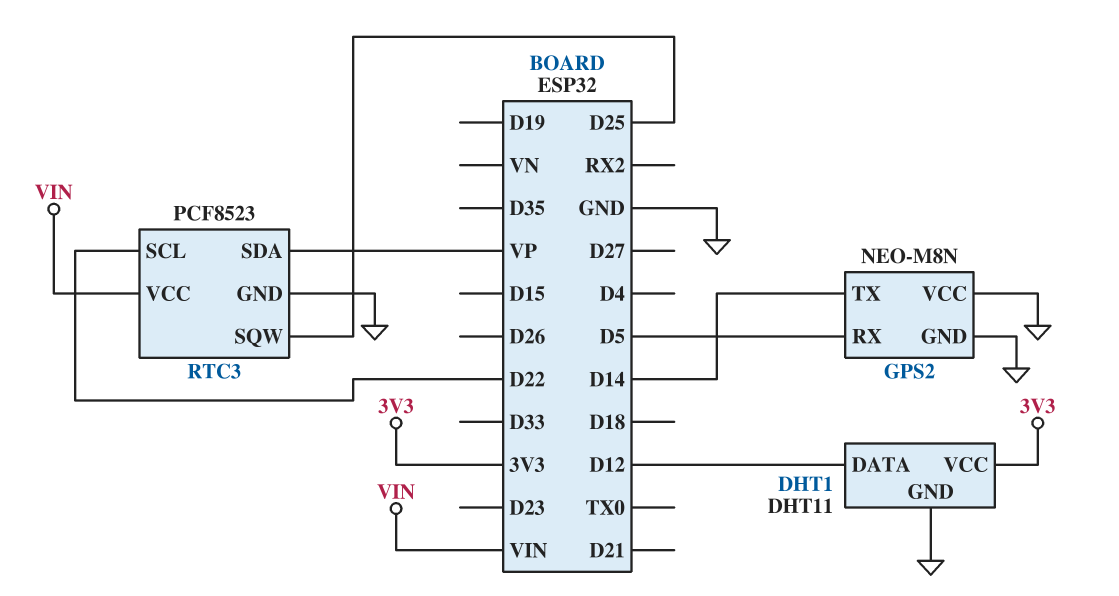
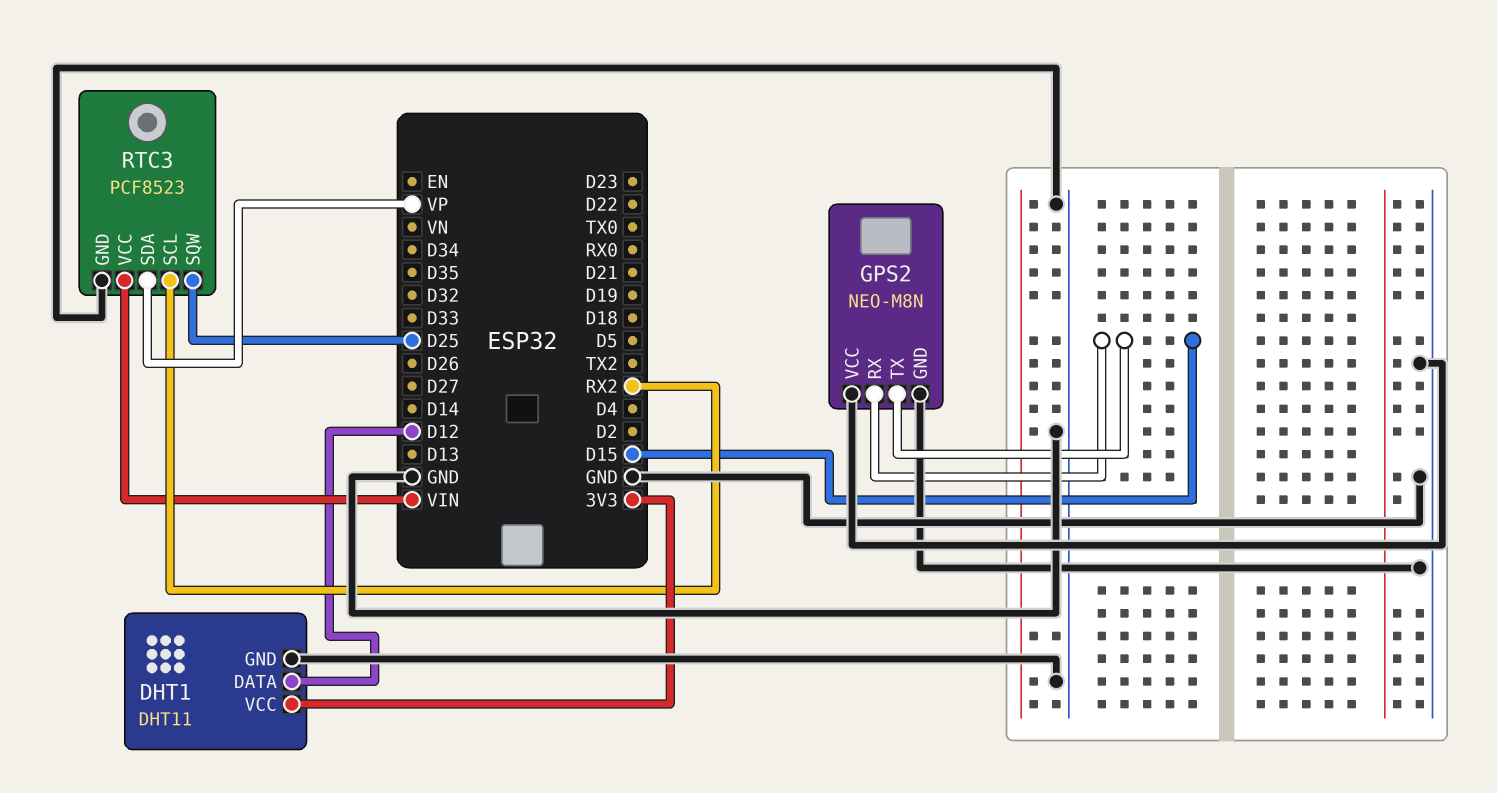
GPS2 pin RX: D5 -> D15
GPS2 pin TX: D14 -> D15
RTC3 pin SCL: D22 -> RX2

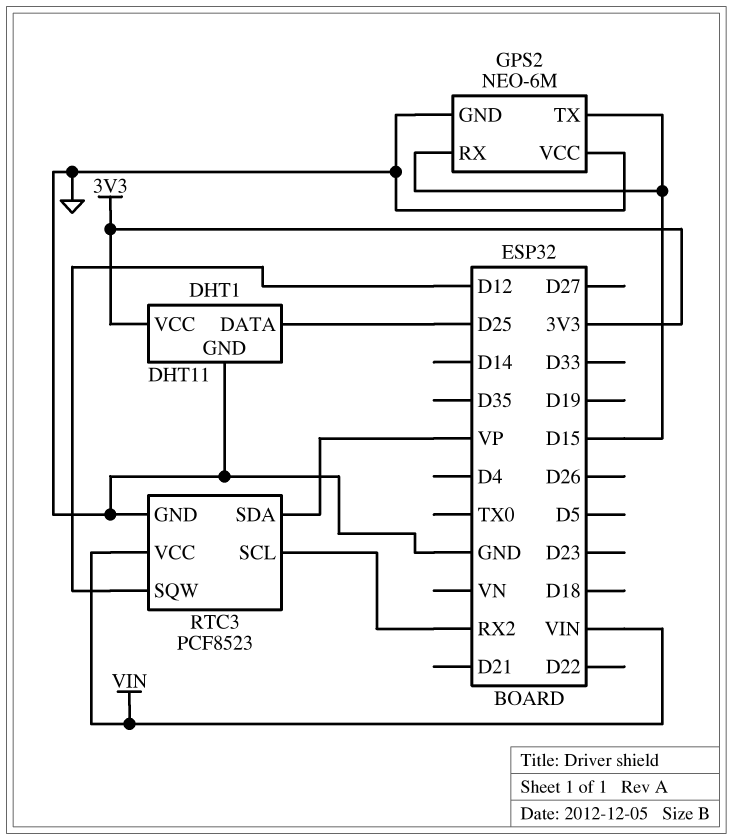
DHT1 pin DATA: D12 -> D25
GPS2: NEO-M8N -> NEO-6M
RTC3 pin SQW: D25 -> D12

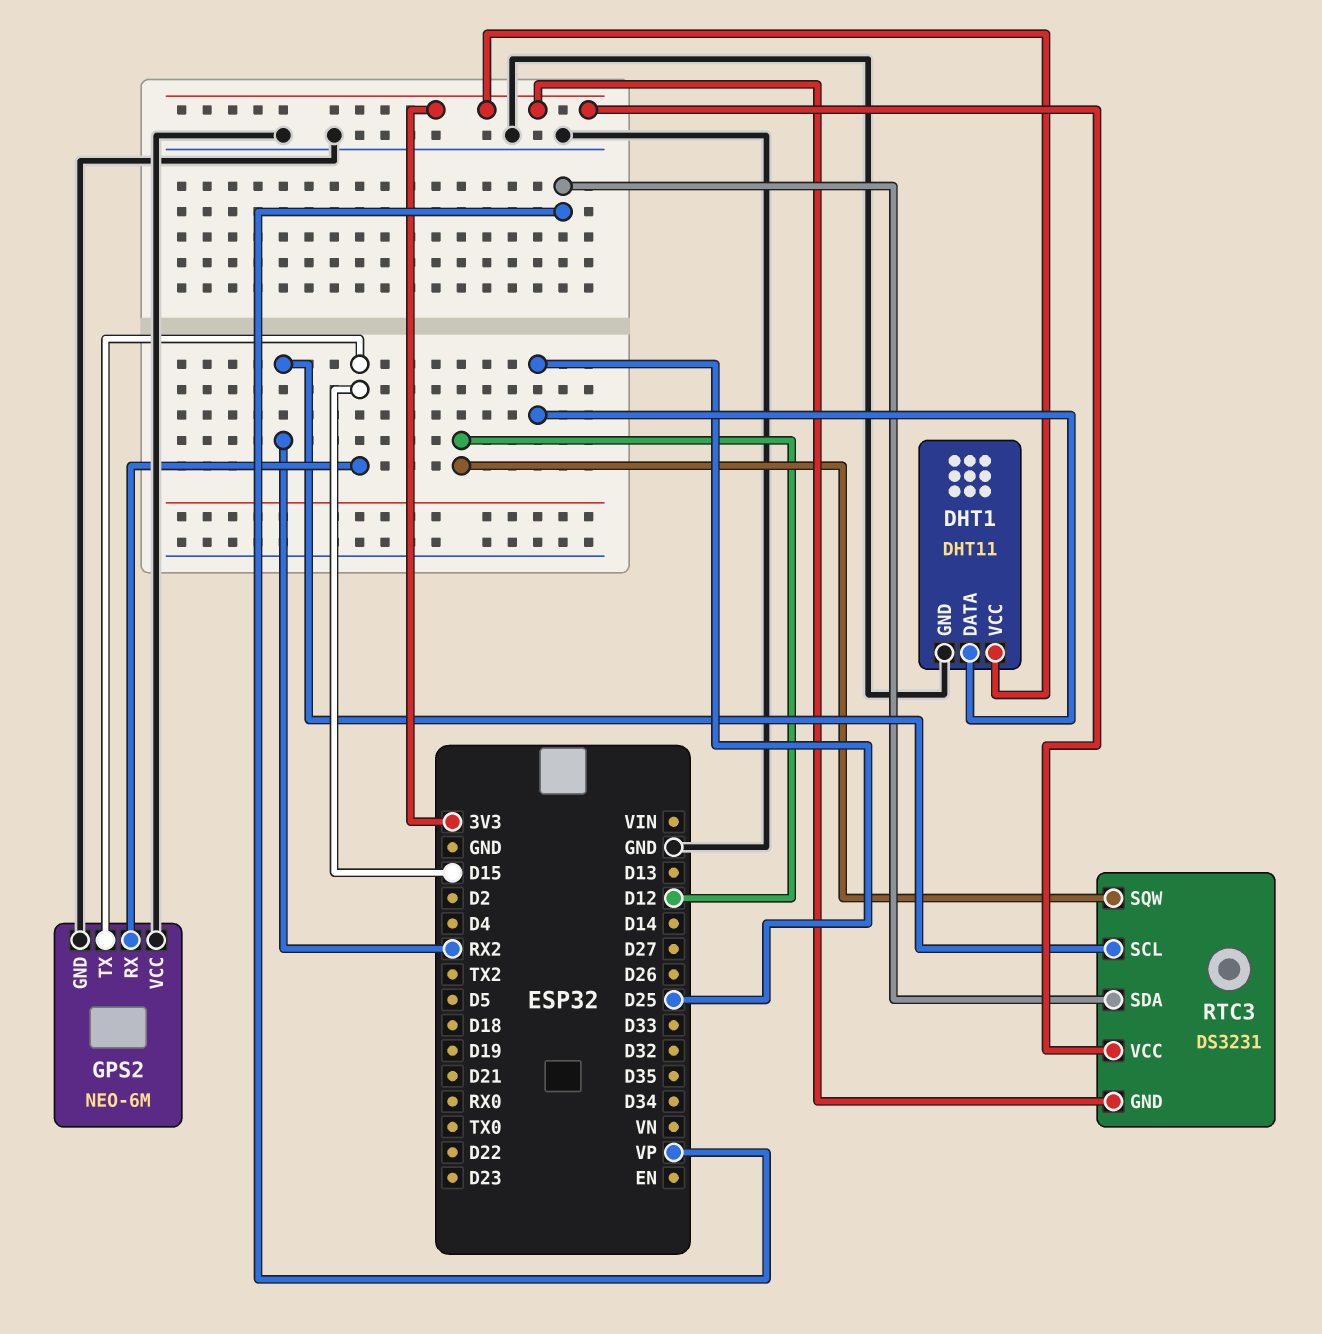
RTC3: PCF8523 -> DS3231
RTC3 pin GND: GND -> 3V3
RTC3 pin VCC: VIN -> 3V3

